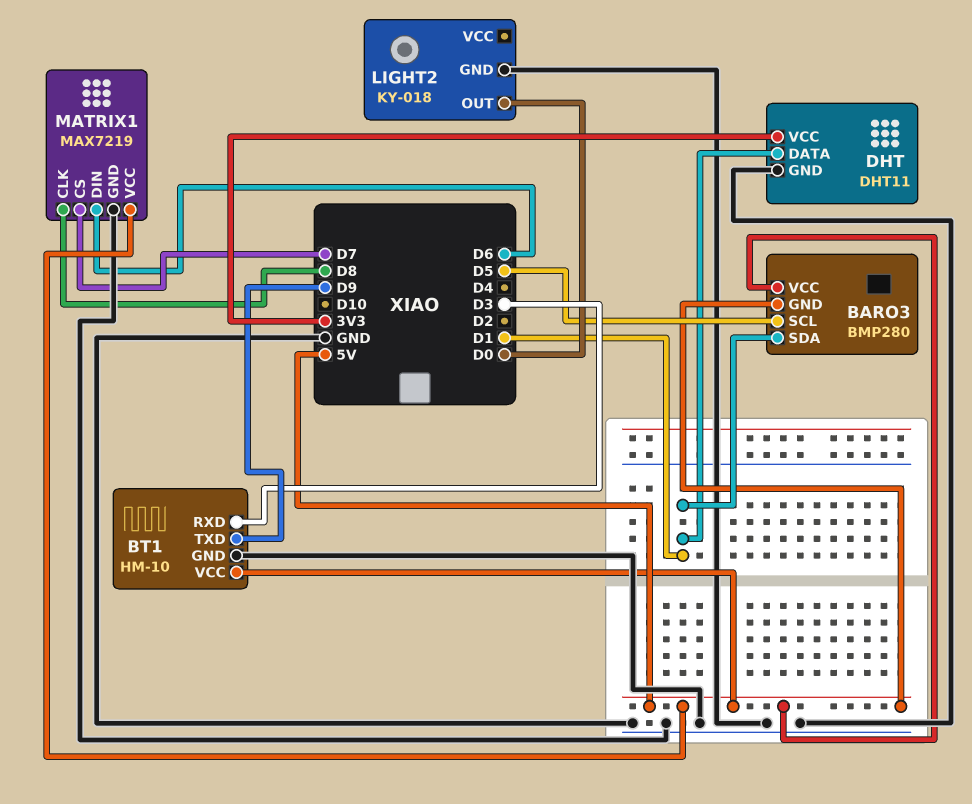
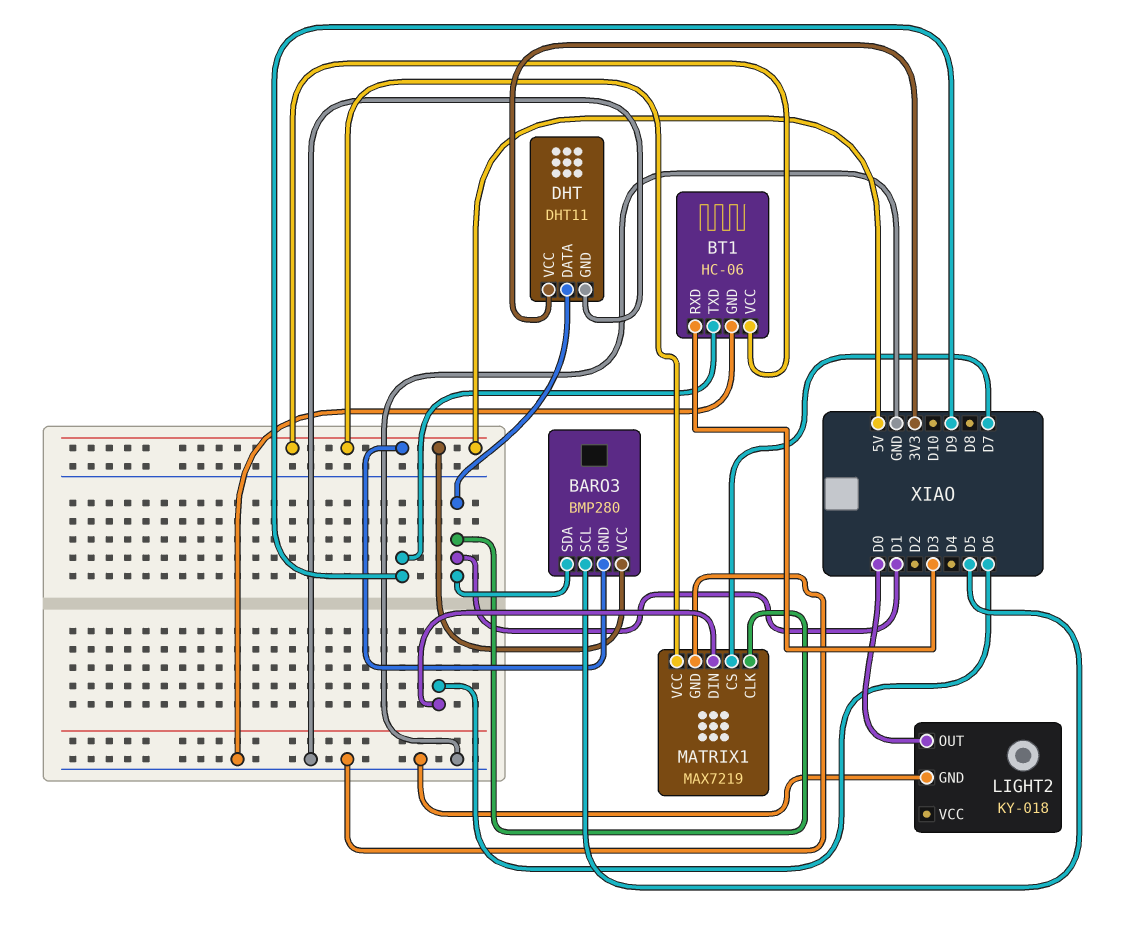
BT1: HM-10 -> HC-06
MATRIX1 pin CLK: D8 -> D1

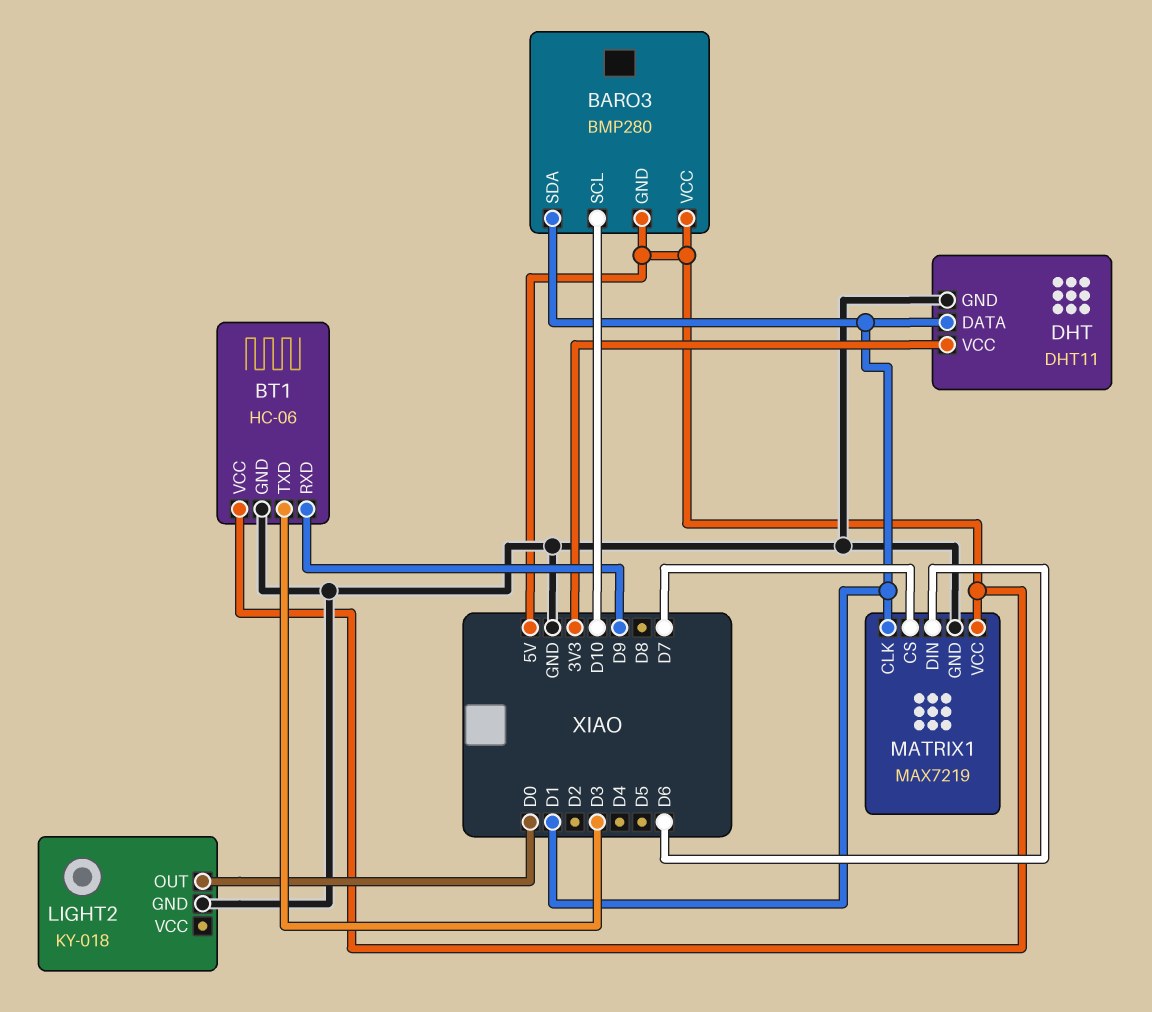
BARO3 pin SCL: D5 -> D10
BT1 pin RXD: D3 -> D9
BT1 pin TXD: D9 -> D3

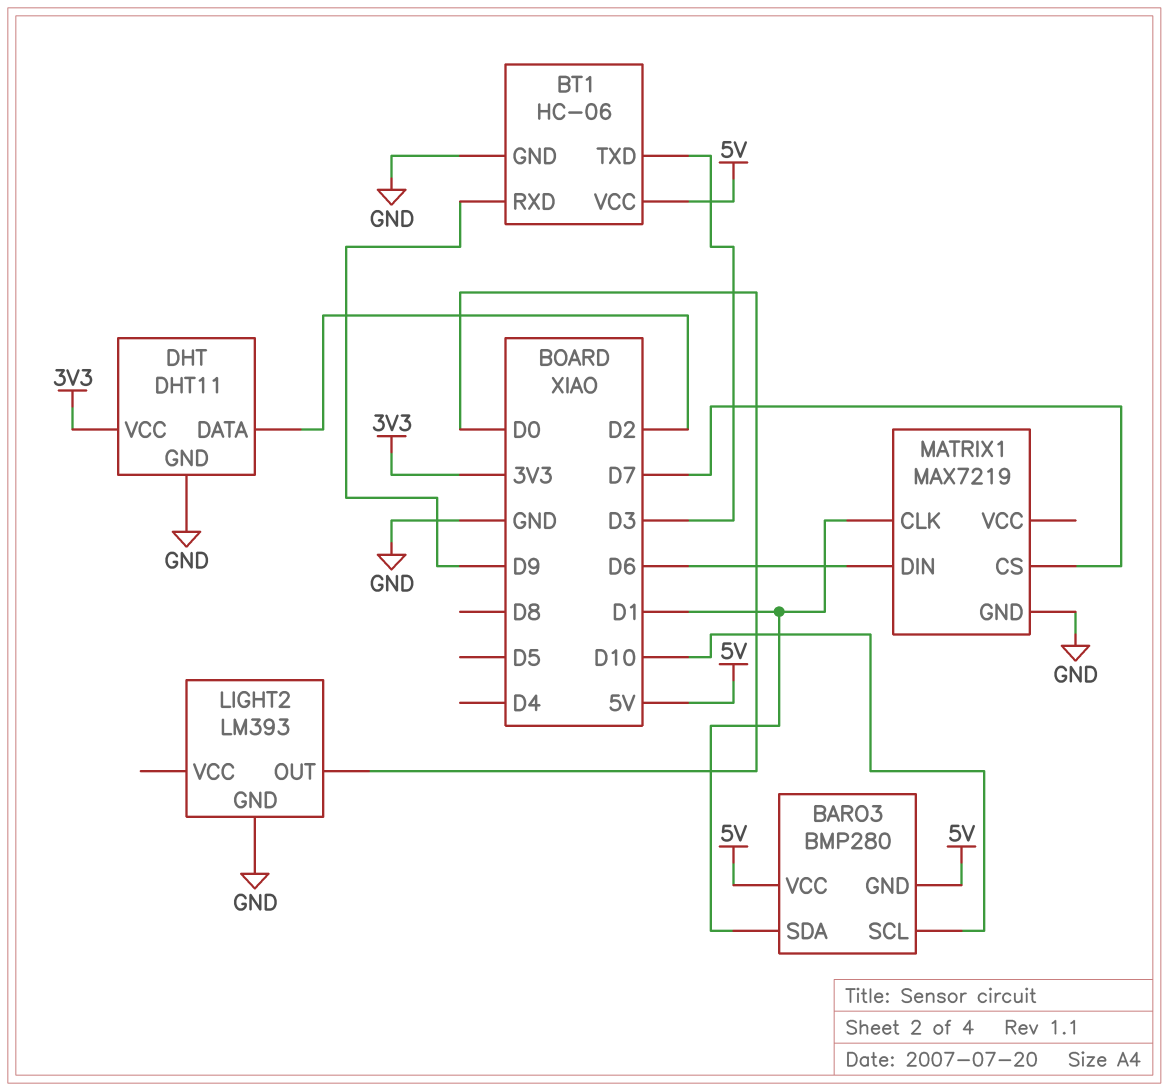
DHT pin DATA: D1 -> D2
LIGHT2: KY-018 -> LM393
MATRIX1 pin VCC: 5V -> none

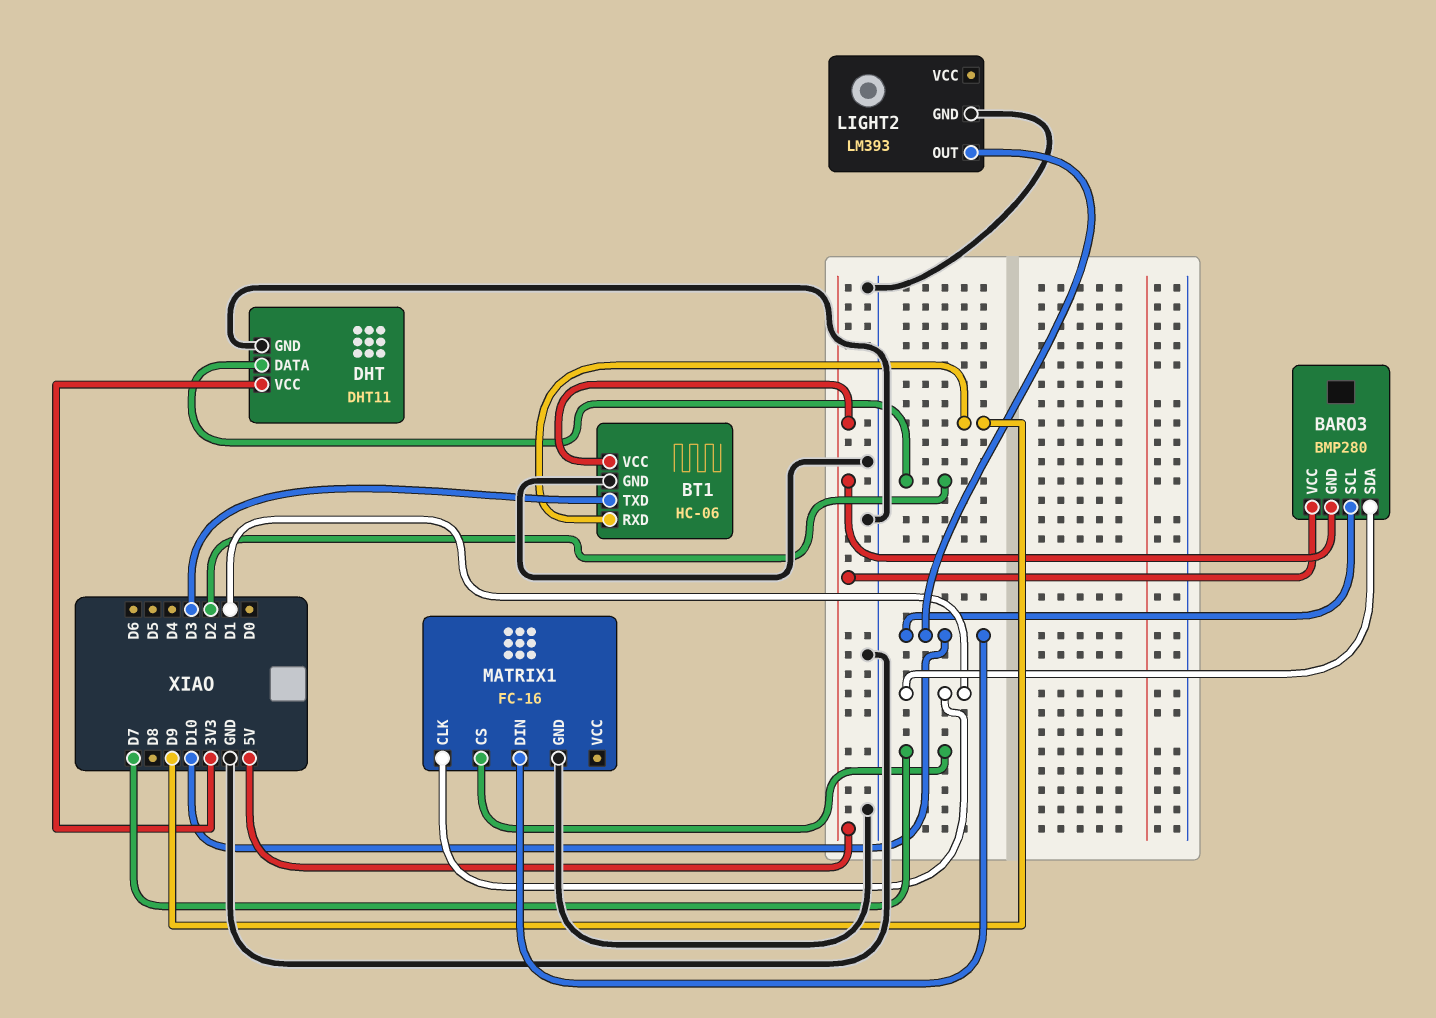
LIGHT2 pin OUT: D0 -> D10
MATRIX1: MAX7219 -> FC-16
MATRIX1 pin DIN: D6 -> D10

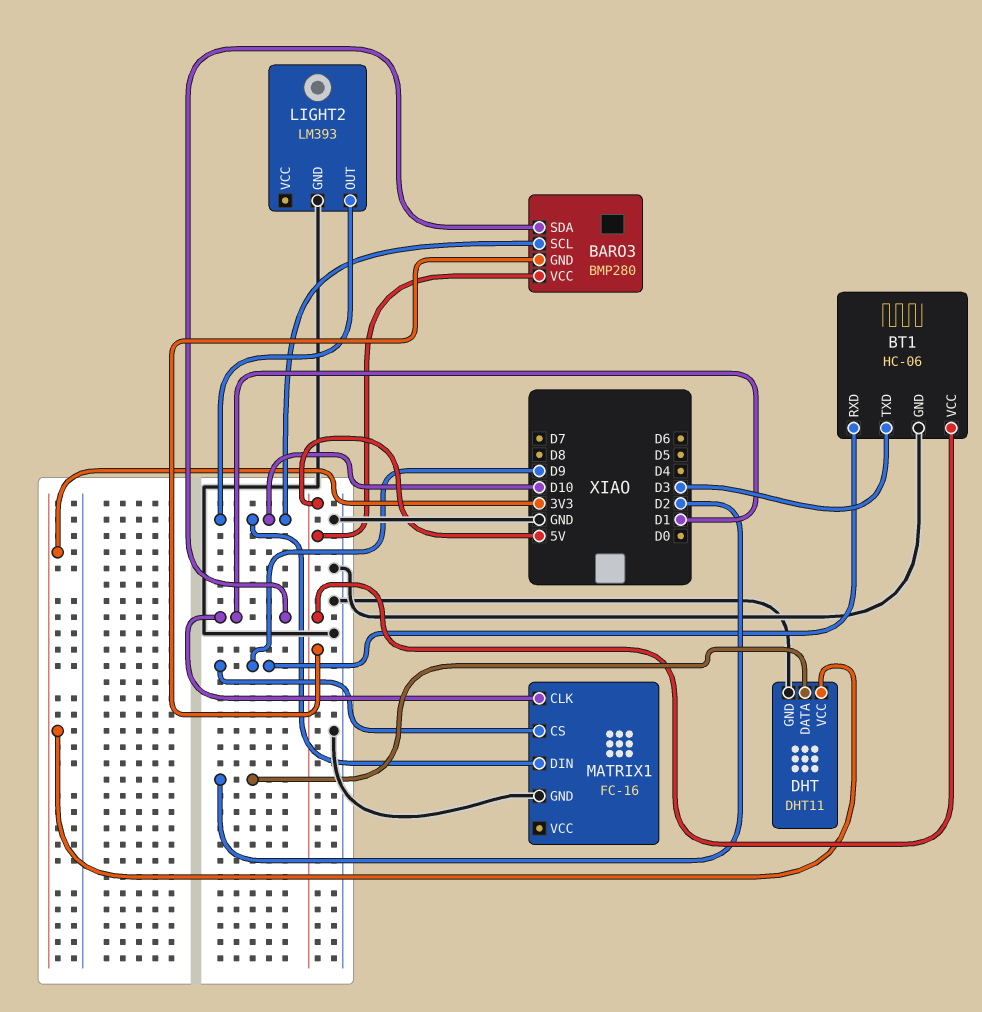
MATRIX1 pin CS: D7 -> D9

